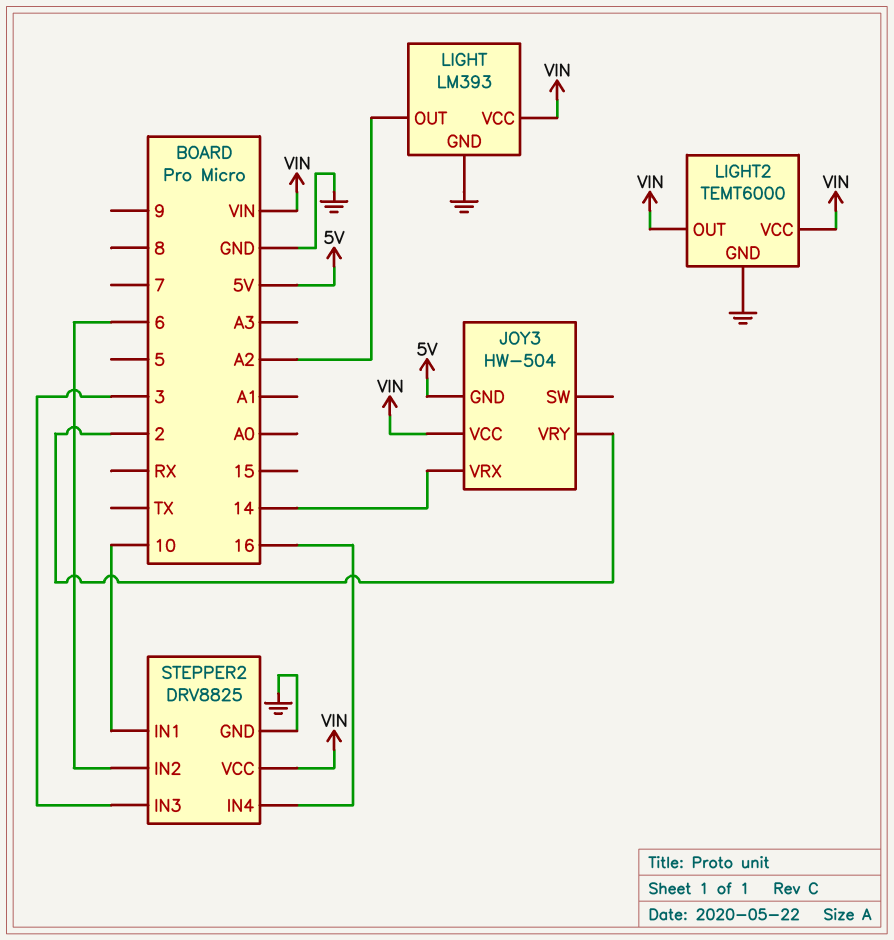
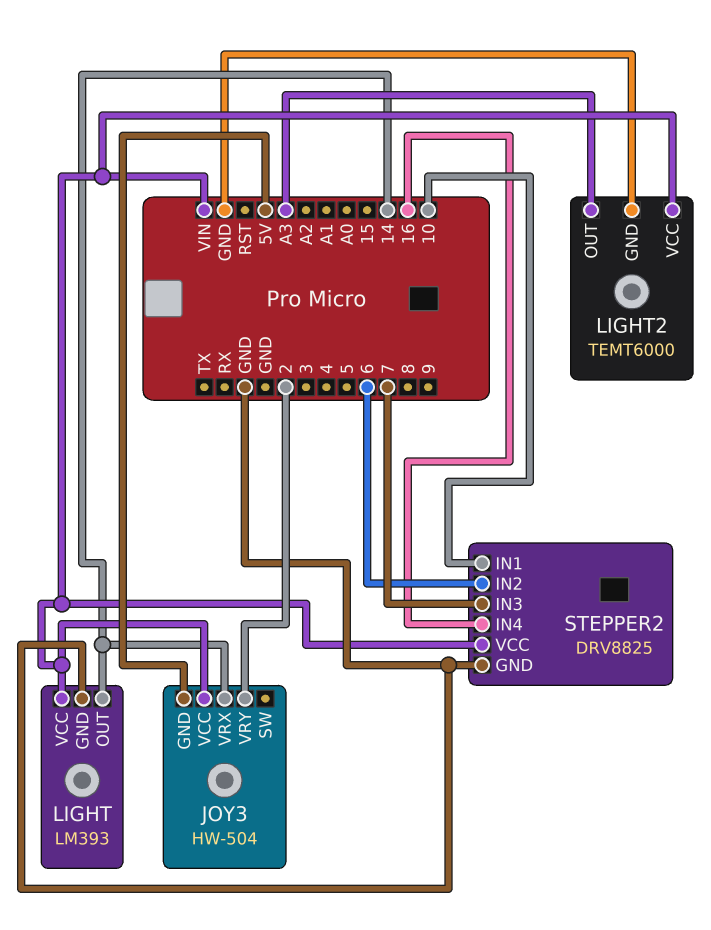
LIGHT pin OUT: A2 -> 14
LIGHT2 pin OUT: VIN -> A3
STEPPER2 pin IN3: 3 -> 7

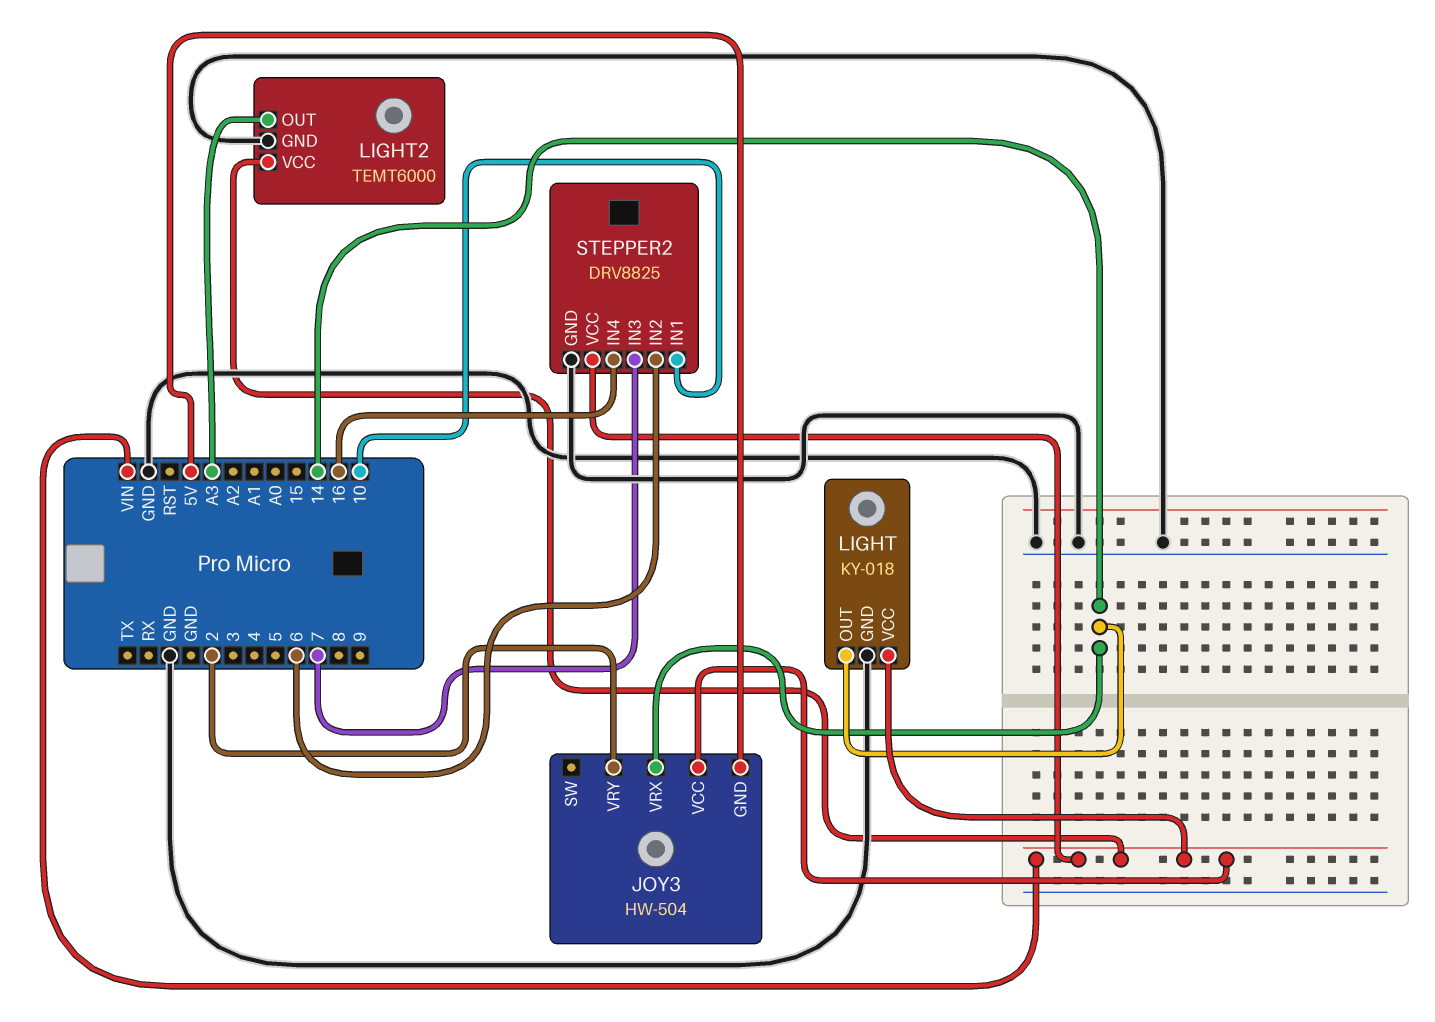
LIGHT: LM393 -> KY-018

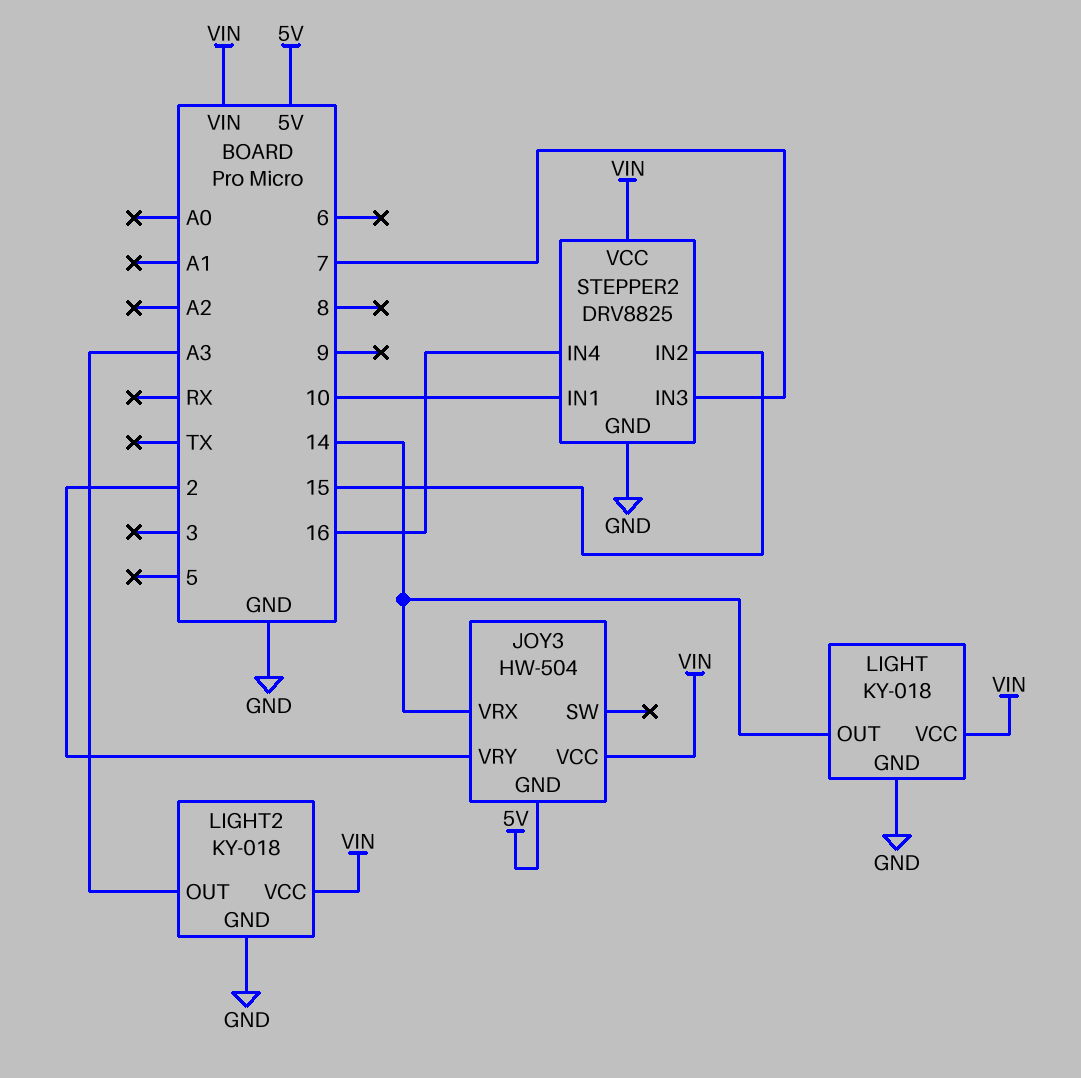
LIGHT2: TEMT6000 -> KY-018
STEPPER2 pin IN2: 6 -> 15

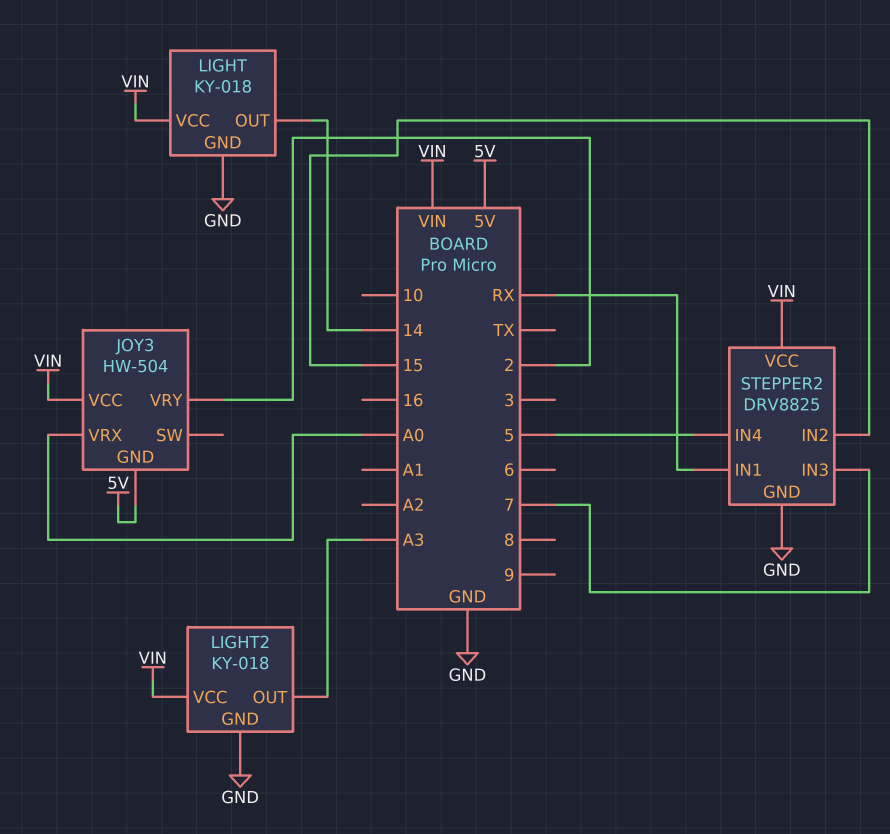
JOY3 pin VRX: 14 -> A0
STEPPER2 pin IN1: 10 -> RX
STEPPER2 pin IN4: 16 -> 5

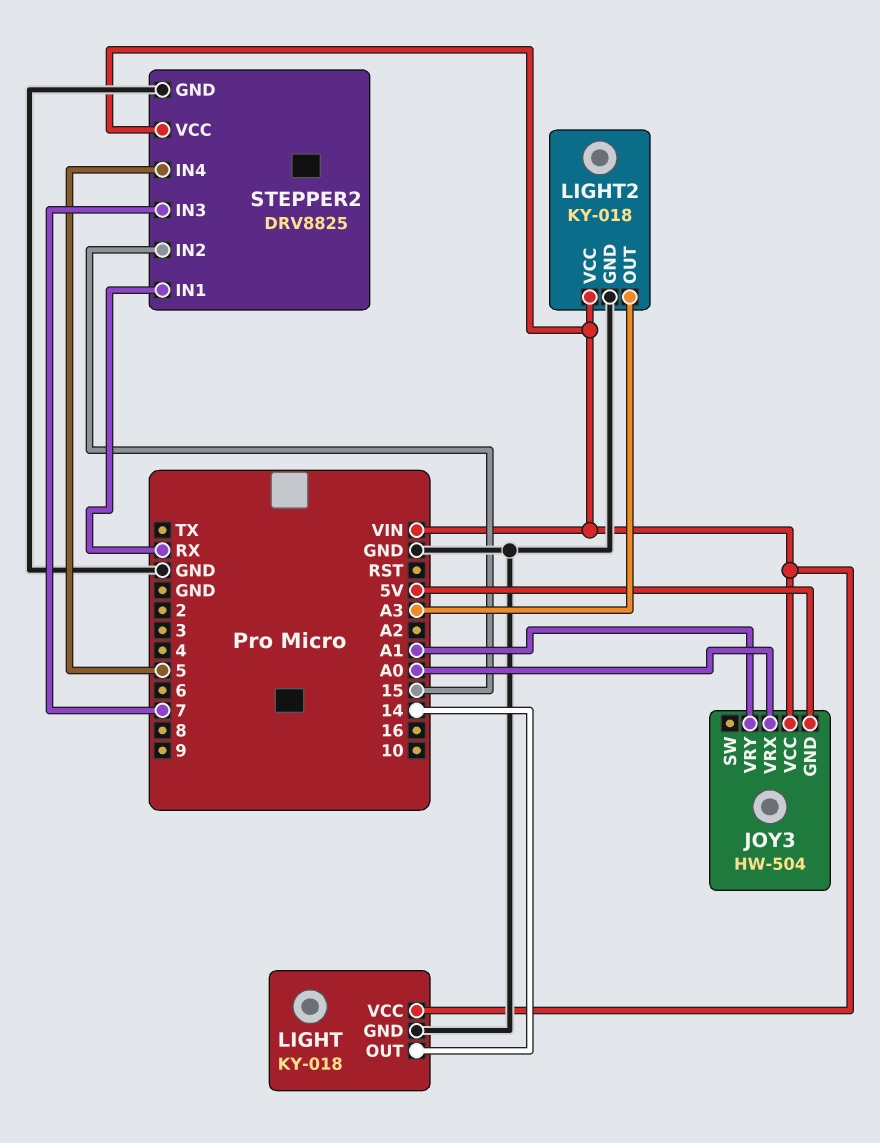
JOY3 pin VRY: 2 -> A1

